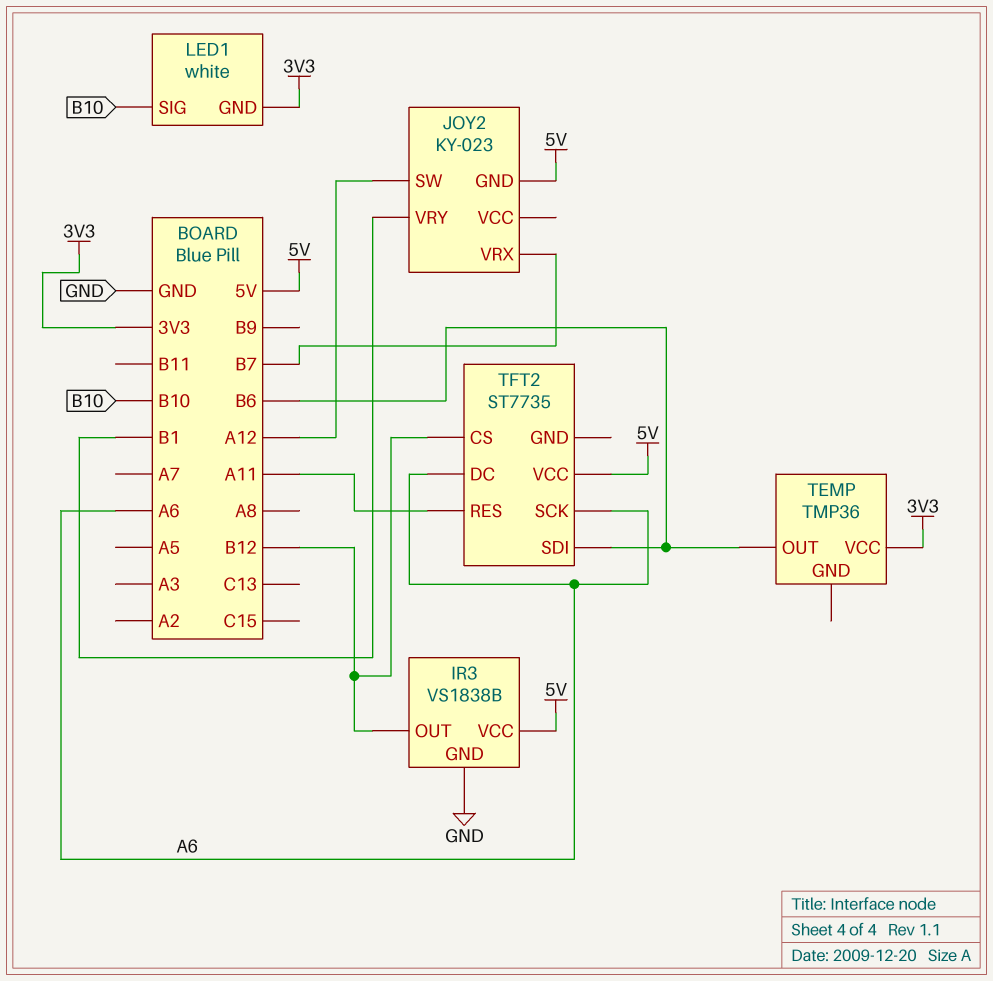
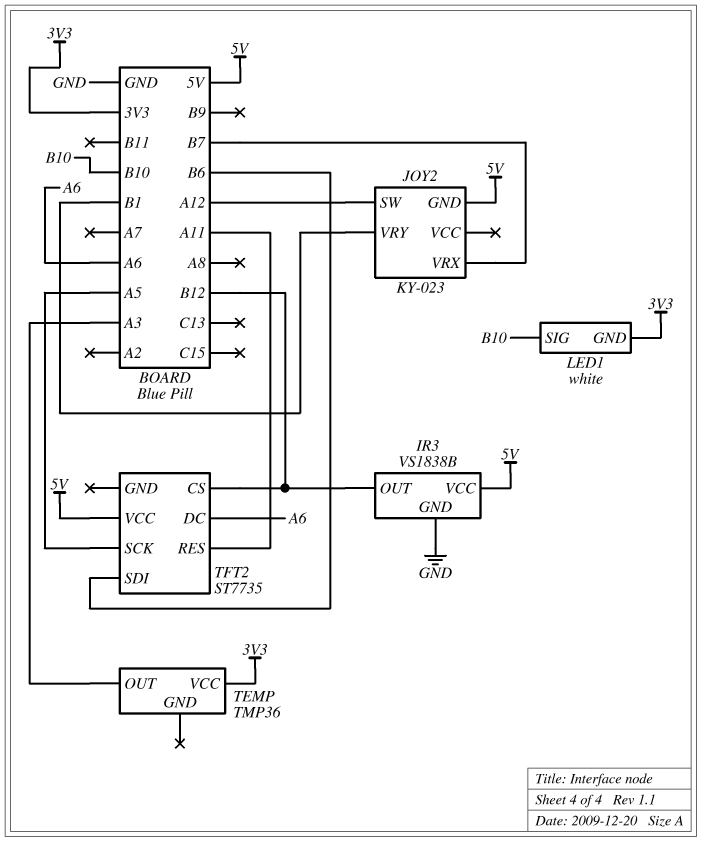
TEMP pin OUT: B6 -> A3
TFT2 pin SCK: A6 -> A5

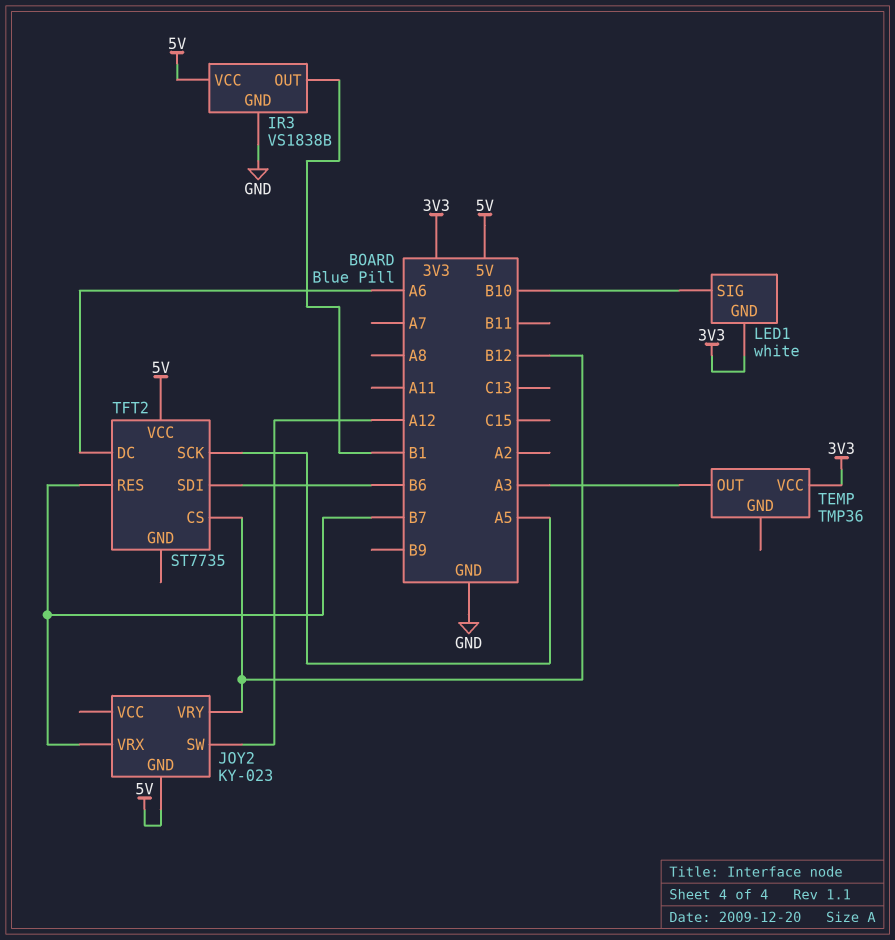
IR3 pin OUT: B12 -> B1
JOY2 pin VRY: B1 -> B12
TFT2 pin RES: A11 -> B7

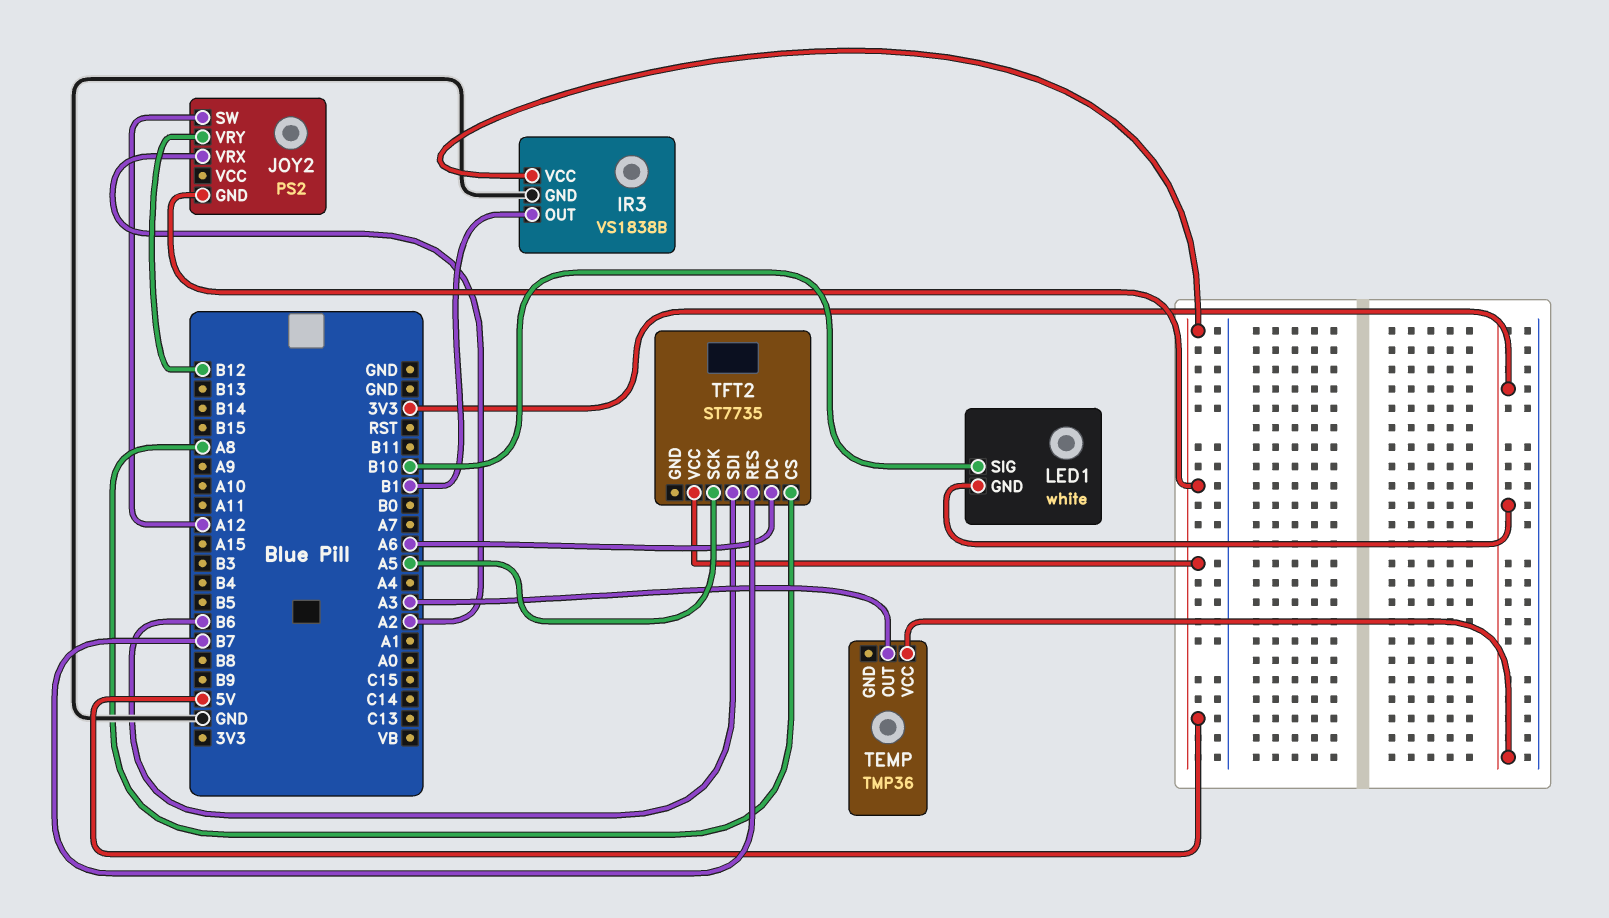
JOY2: KY-023 -> PS2
JOY2 pin VRX: B7 -> A2
TFT2 pin CS: B12 -> A8

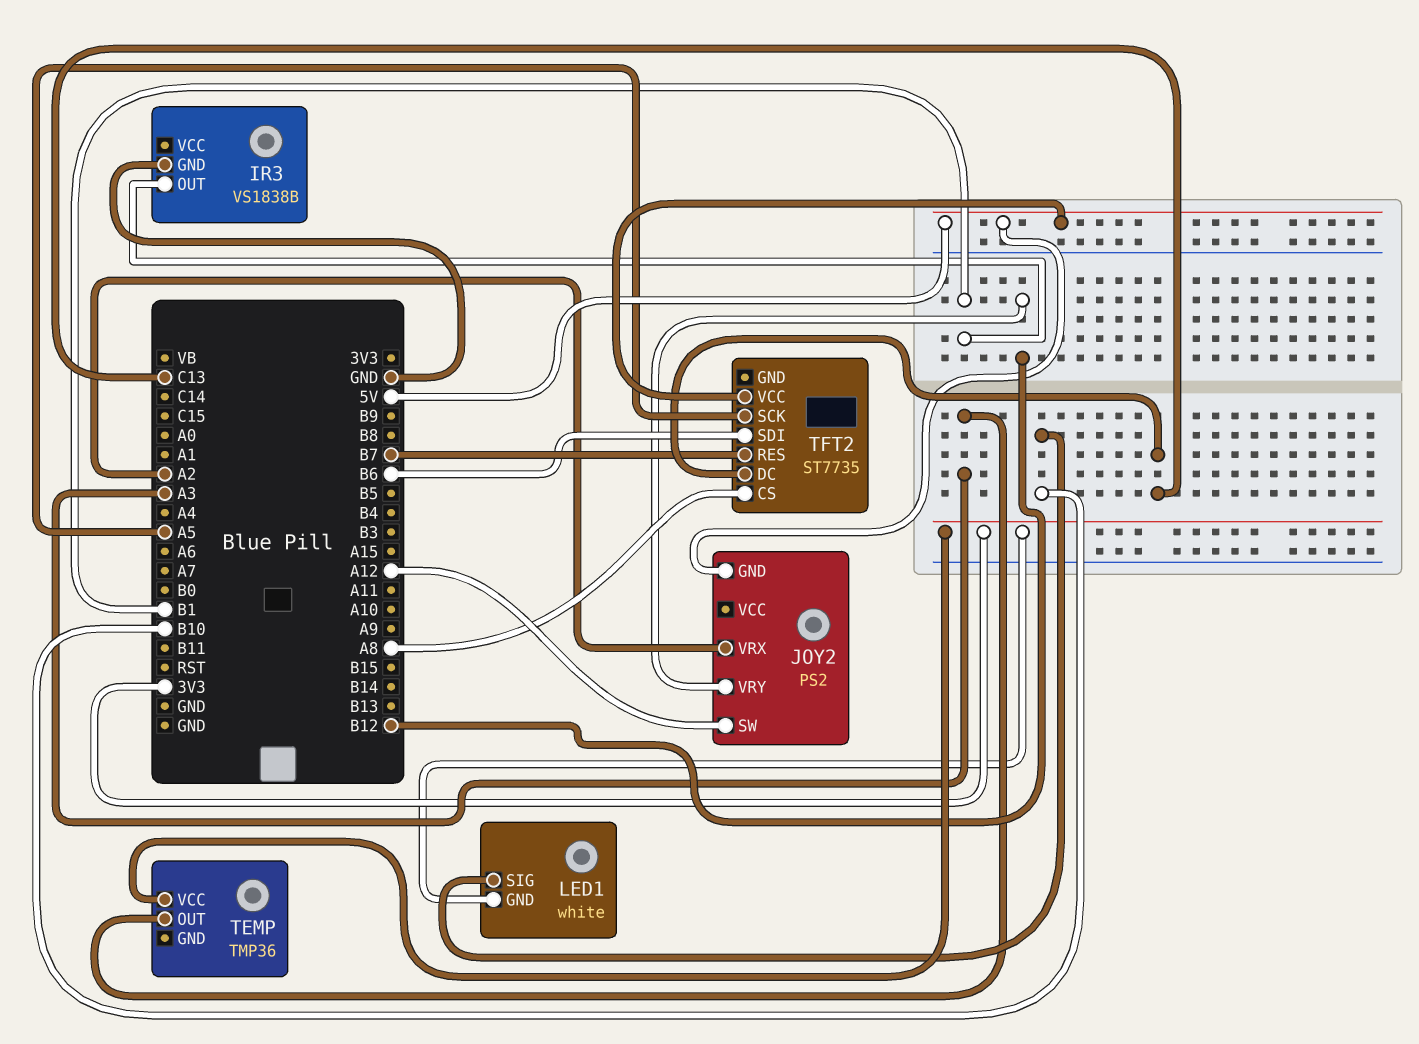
IR3 pin VCC: 5V -> none
TFT2 pin DC: A6 -> C13

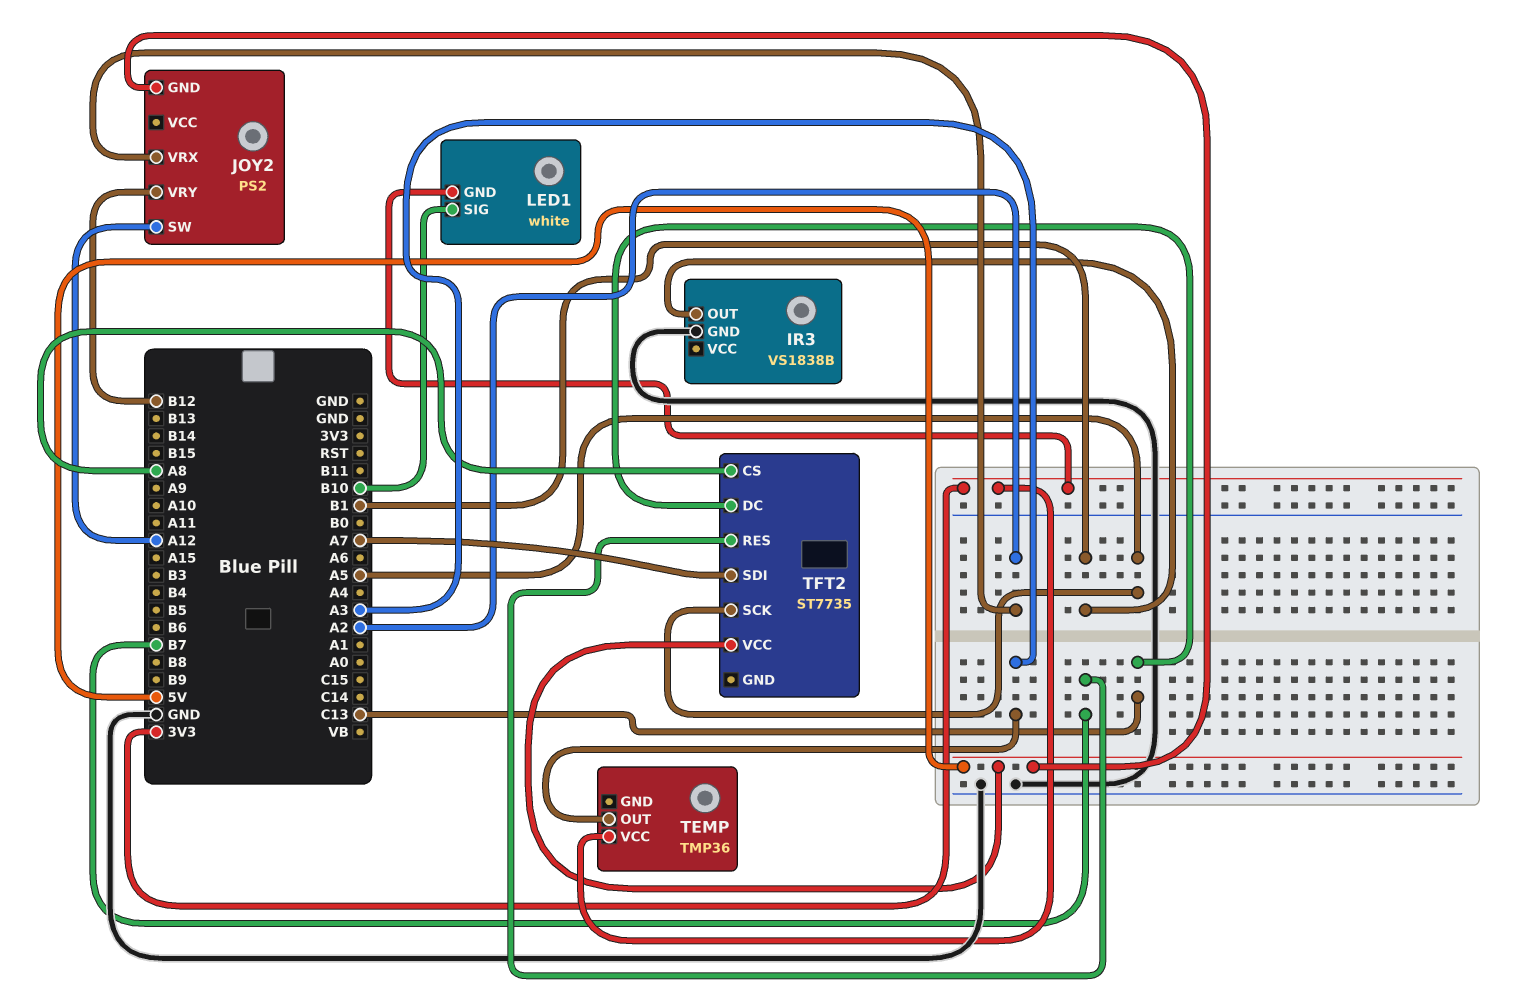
TFT2 pin SDI: B6 -> A7

